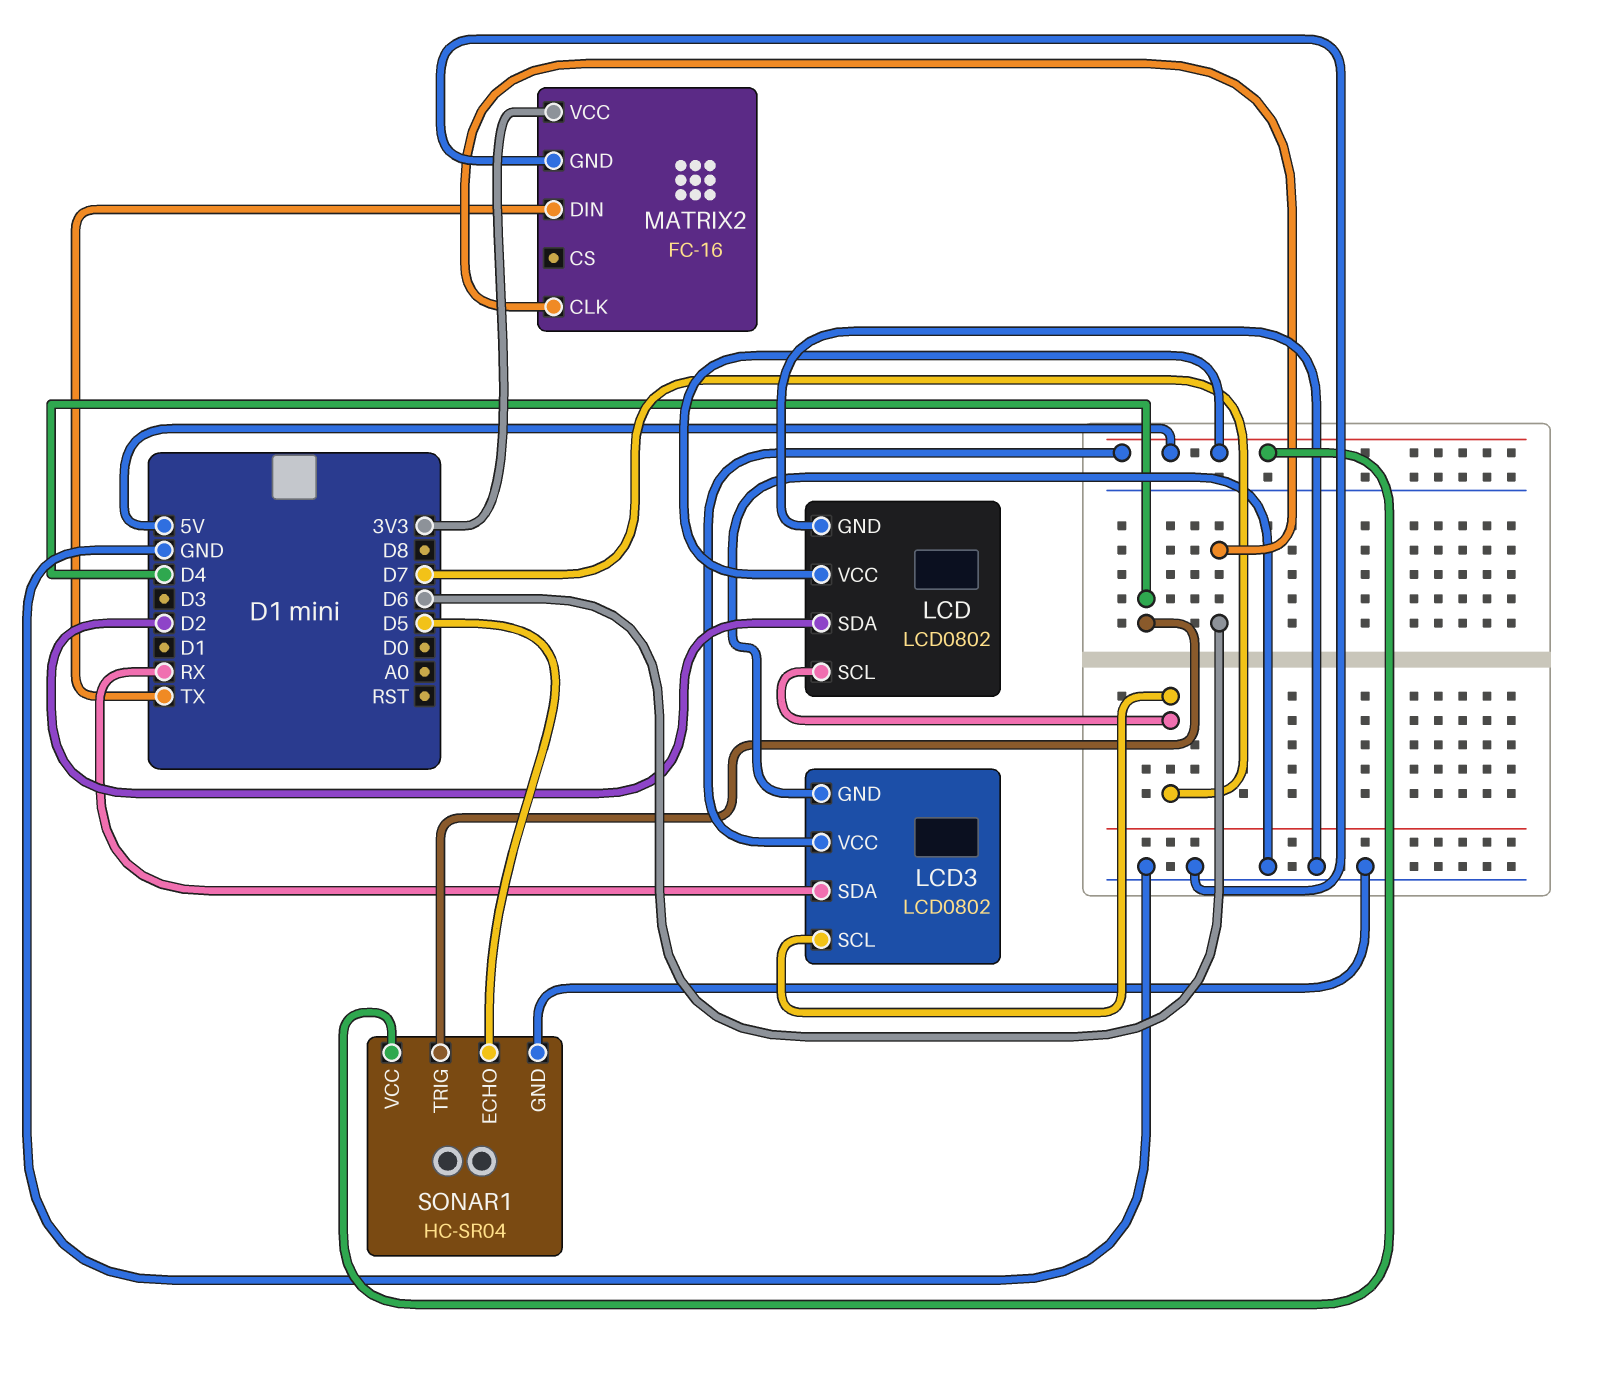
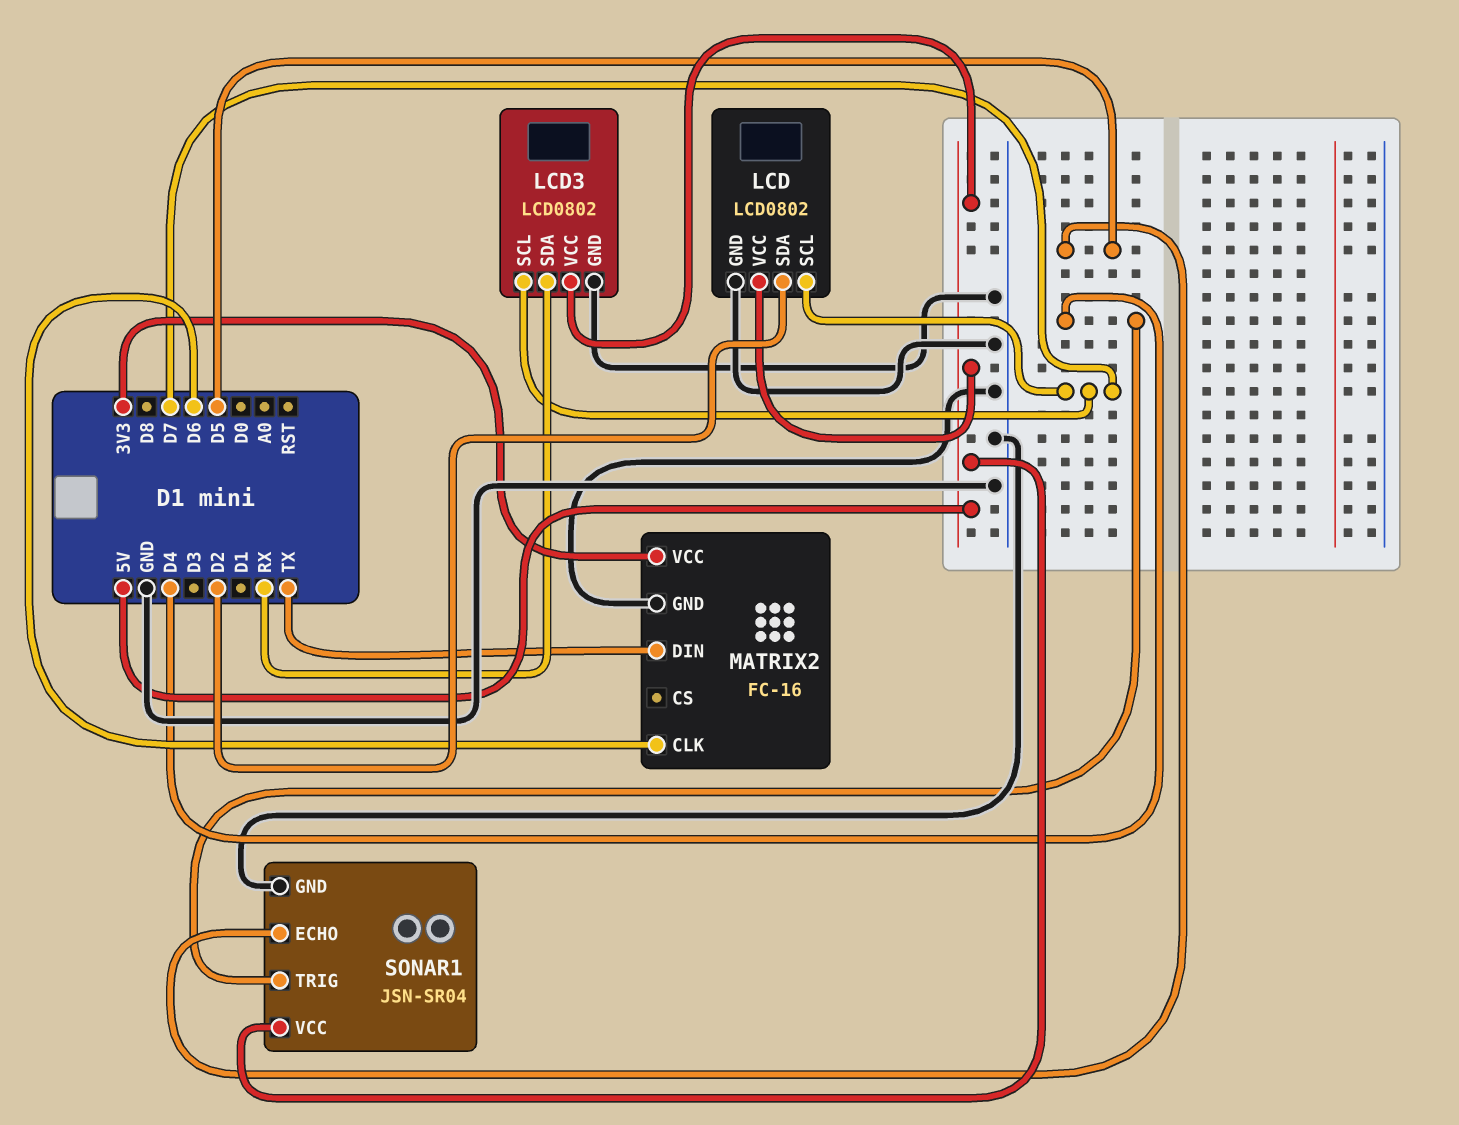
SONAR1: HC-SR04 -> JSN-SR04

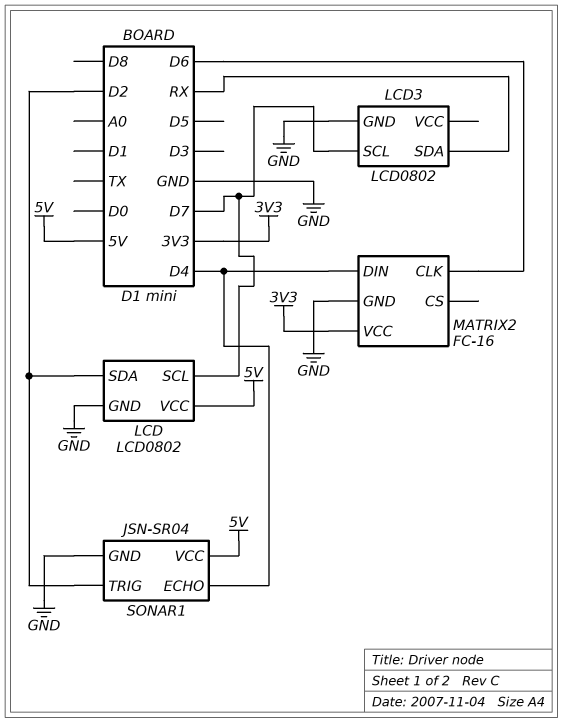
LCD3 pin VCC: 5V -> none
MATRIX2 pin DIN: TX -> D4
SONAR1 pin ECHO: D5 -> D4
SONAR1 pin TRIG: D4 -> D2

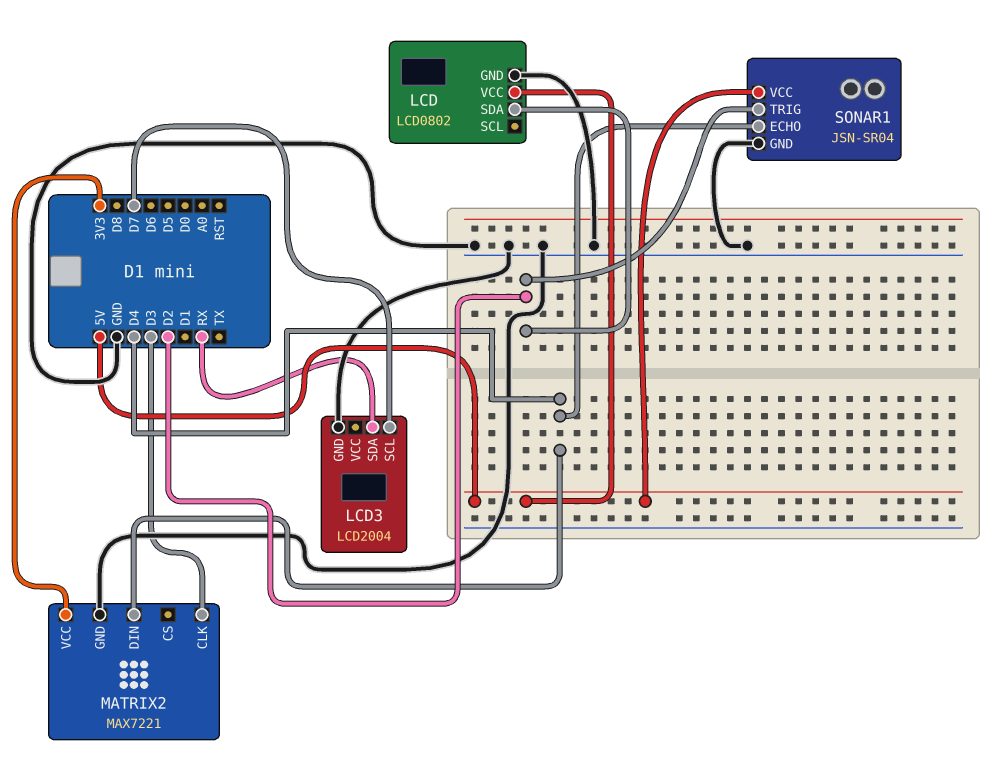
LCD pin SCL: D7 -> none
LCD3: LCD0802 -> LCD2004
MATRIX2: FC-16 -> MAX7221
MATRIX2 pin CLK: D6 -> D3

